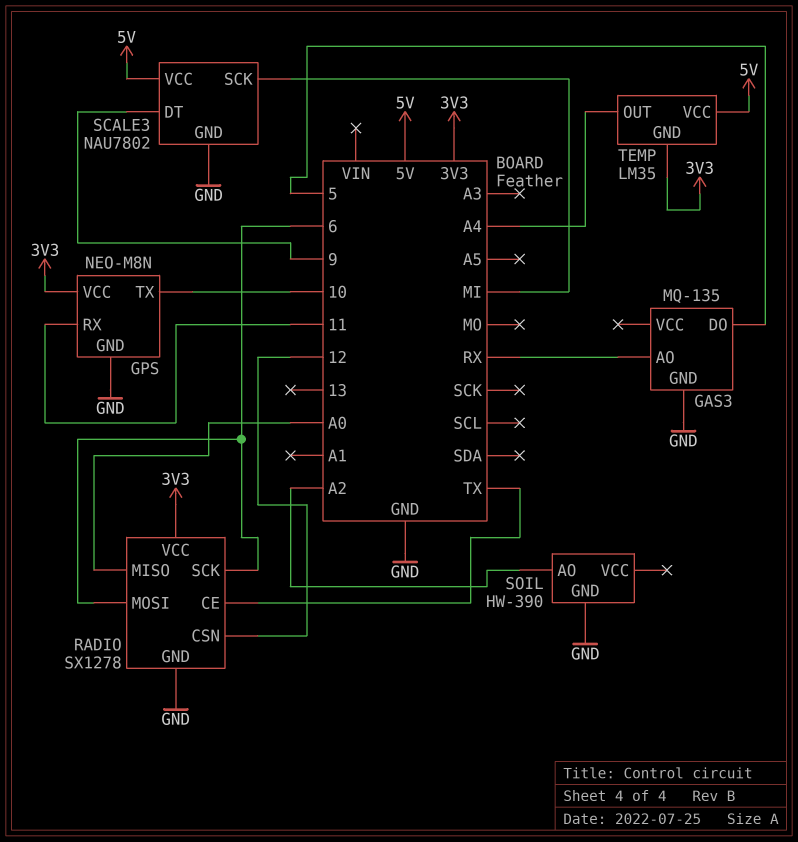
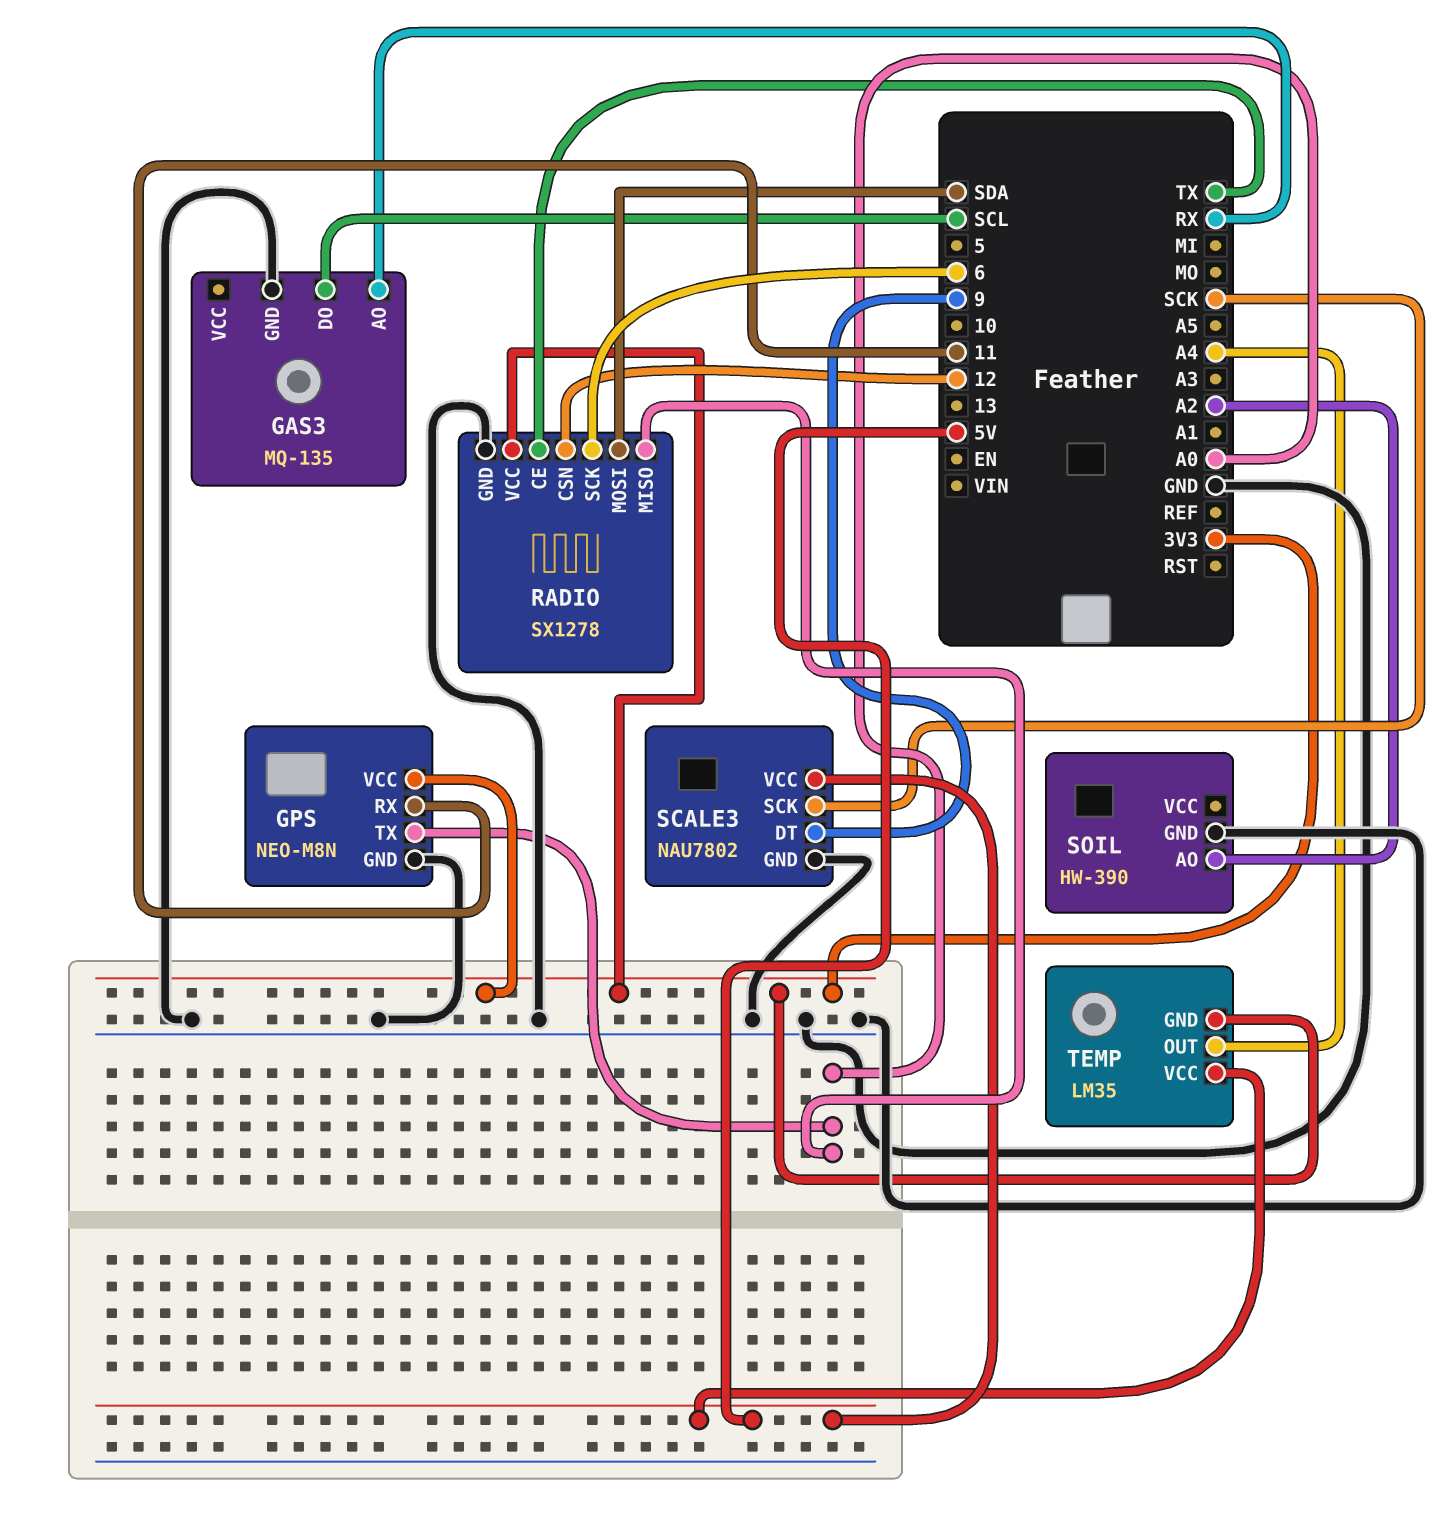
GAS3 pin DO: 5 -> SCL
GPS pin TX: 10 -> A0
RADIO pin MOSI: 6 -> SDA
SCALE3 pin SCK: MI -> SCK

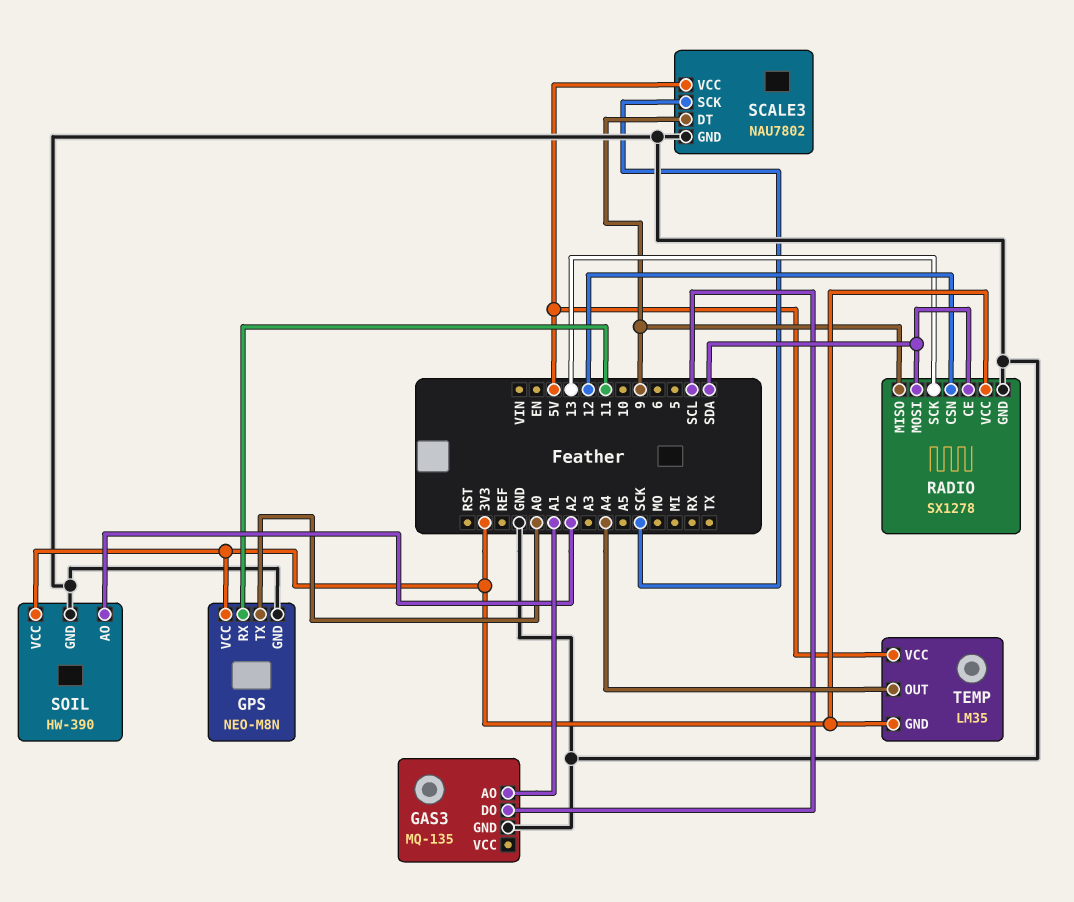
GAS3 pin AO: RX -> A1
RADIO pin CE: TX -> SDA
RADIO pin MISO: A0 -> 9
RADIO pin SCK: 6 -> 13
SOIL pin VCC: none -> 3V3

